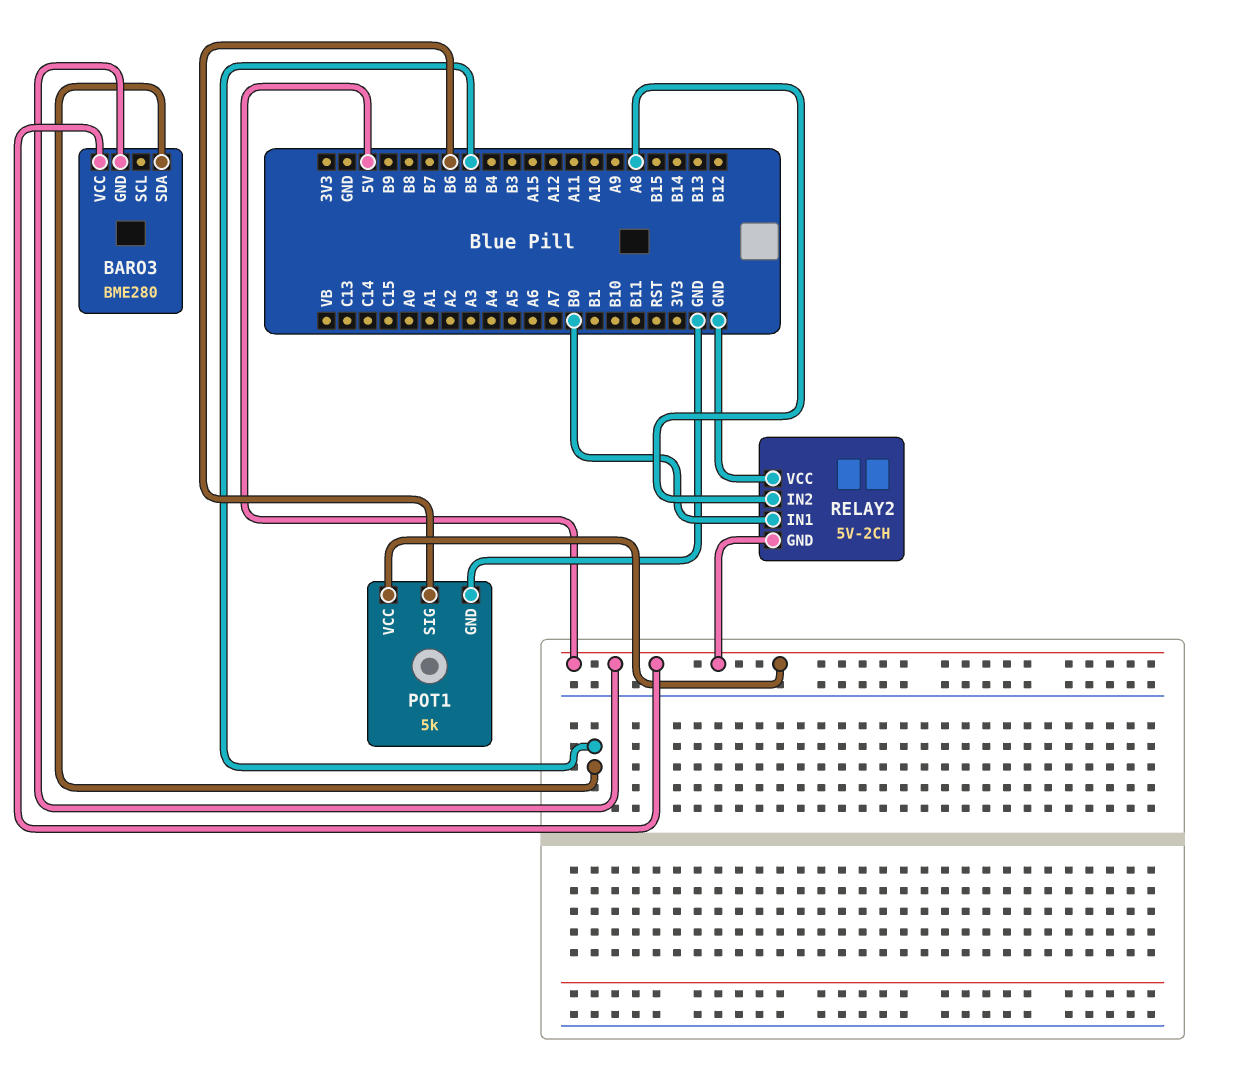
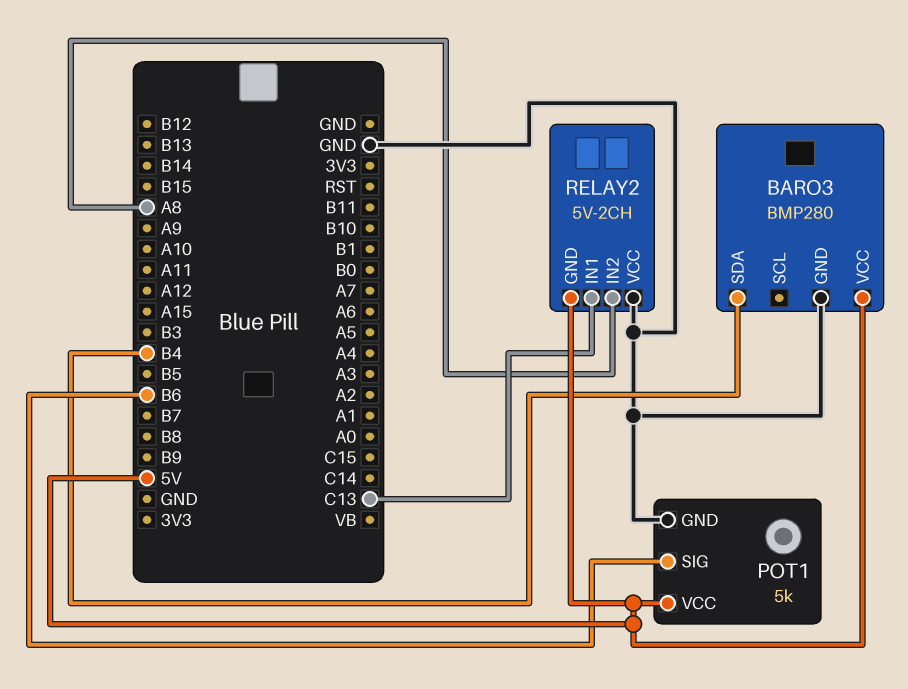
BARO3: BME280 -> BMP280
BARO3 pin GND: 5V -> GND
BARO3 pin SDA: B5 -> B4
RELAY2 pin IN1: B0 -> C13

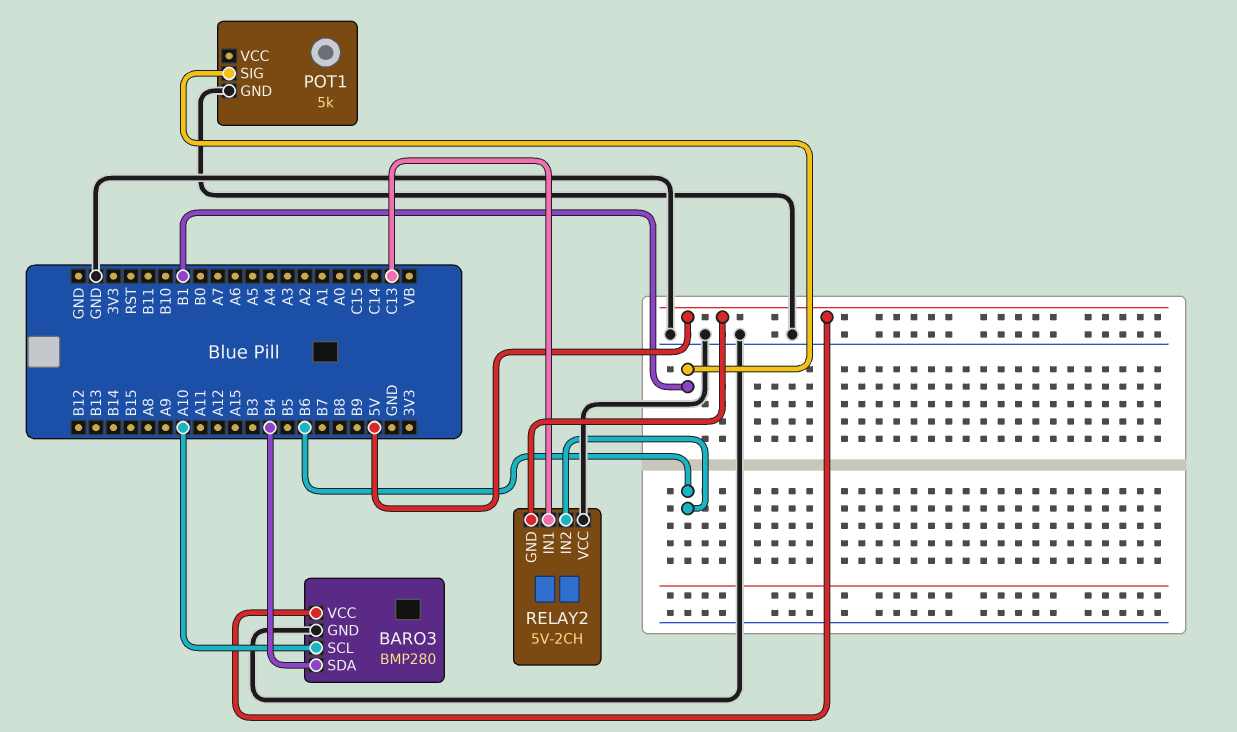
BARO3 pin SCL: none -> A10
POT1 pin SIG: B6 -> B1
POT1 pin VCC: 5V -> none
RELAY2 pin IN2: A8 -> B6

